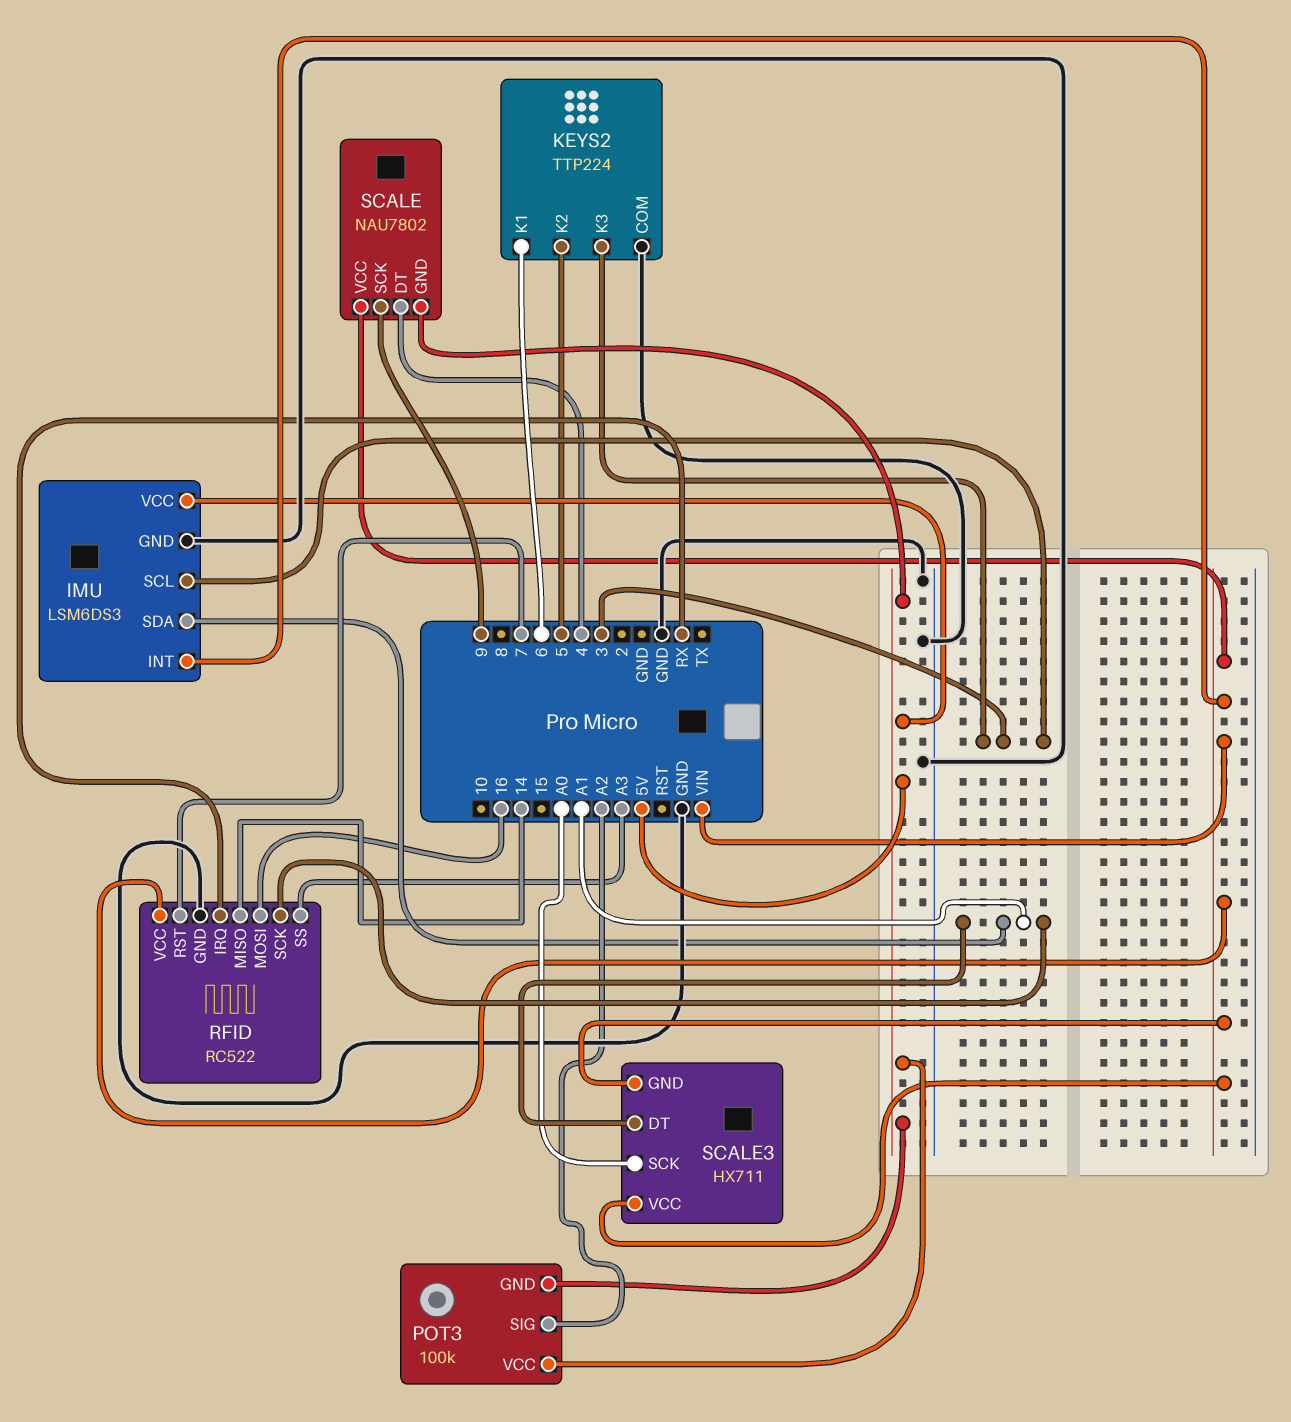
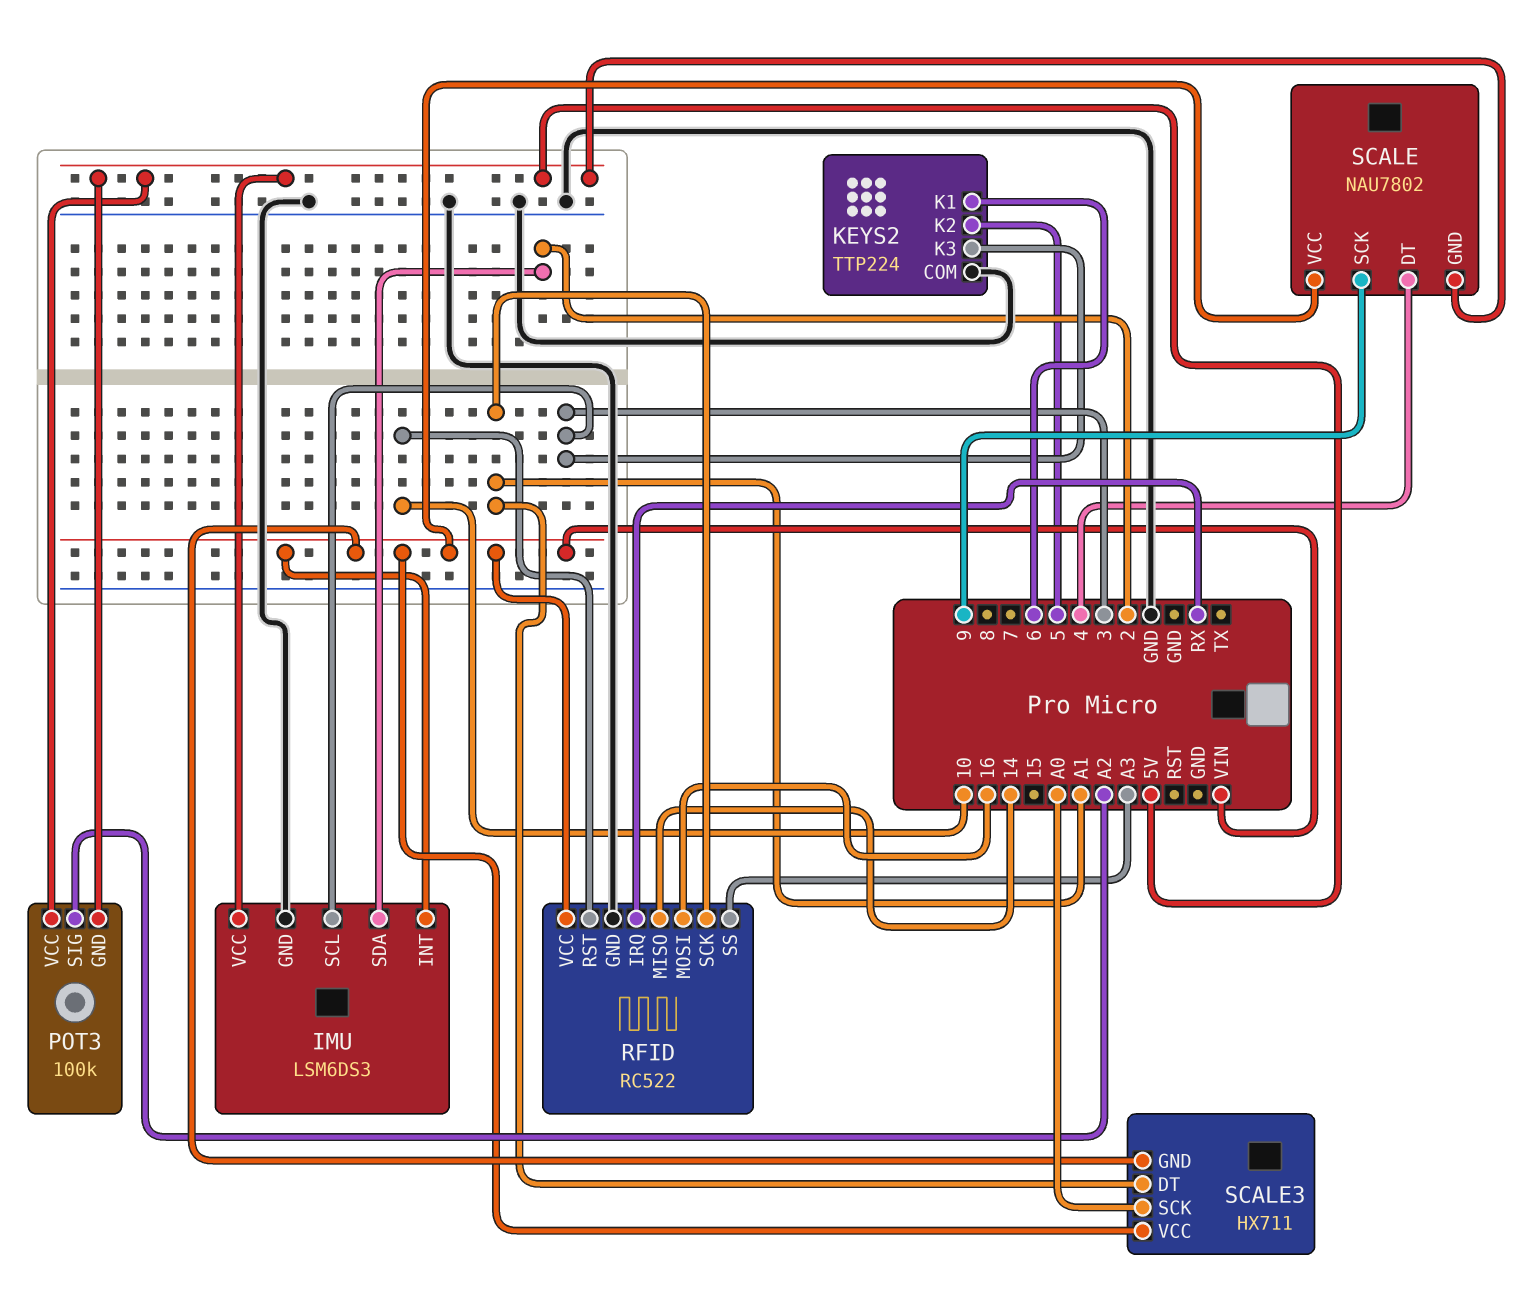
IMU pin SDA: A1 -> 2
RFID pin RST: 7 -> 10

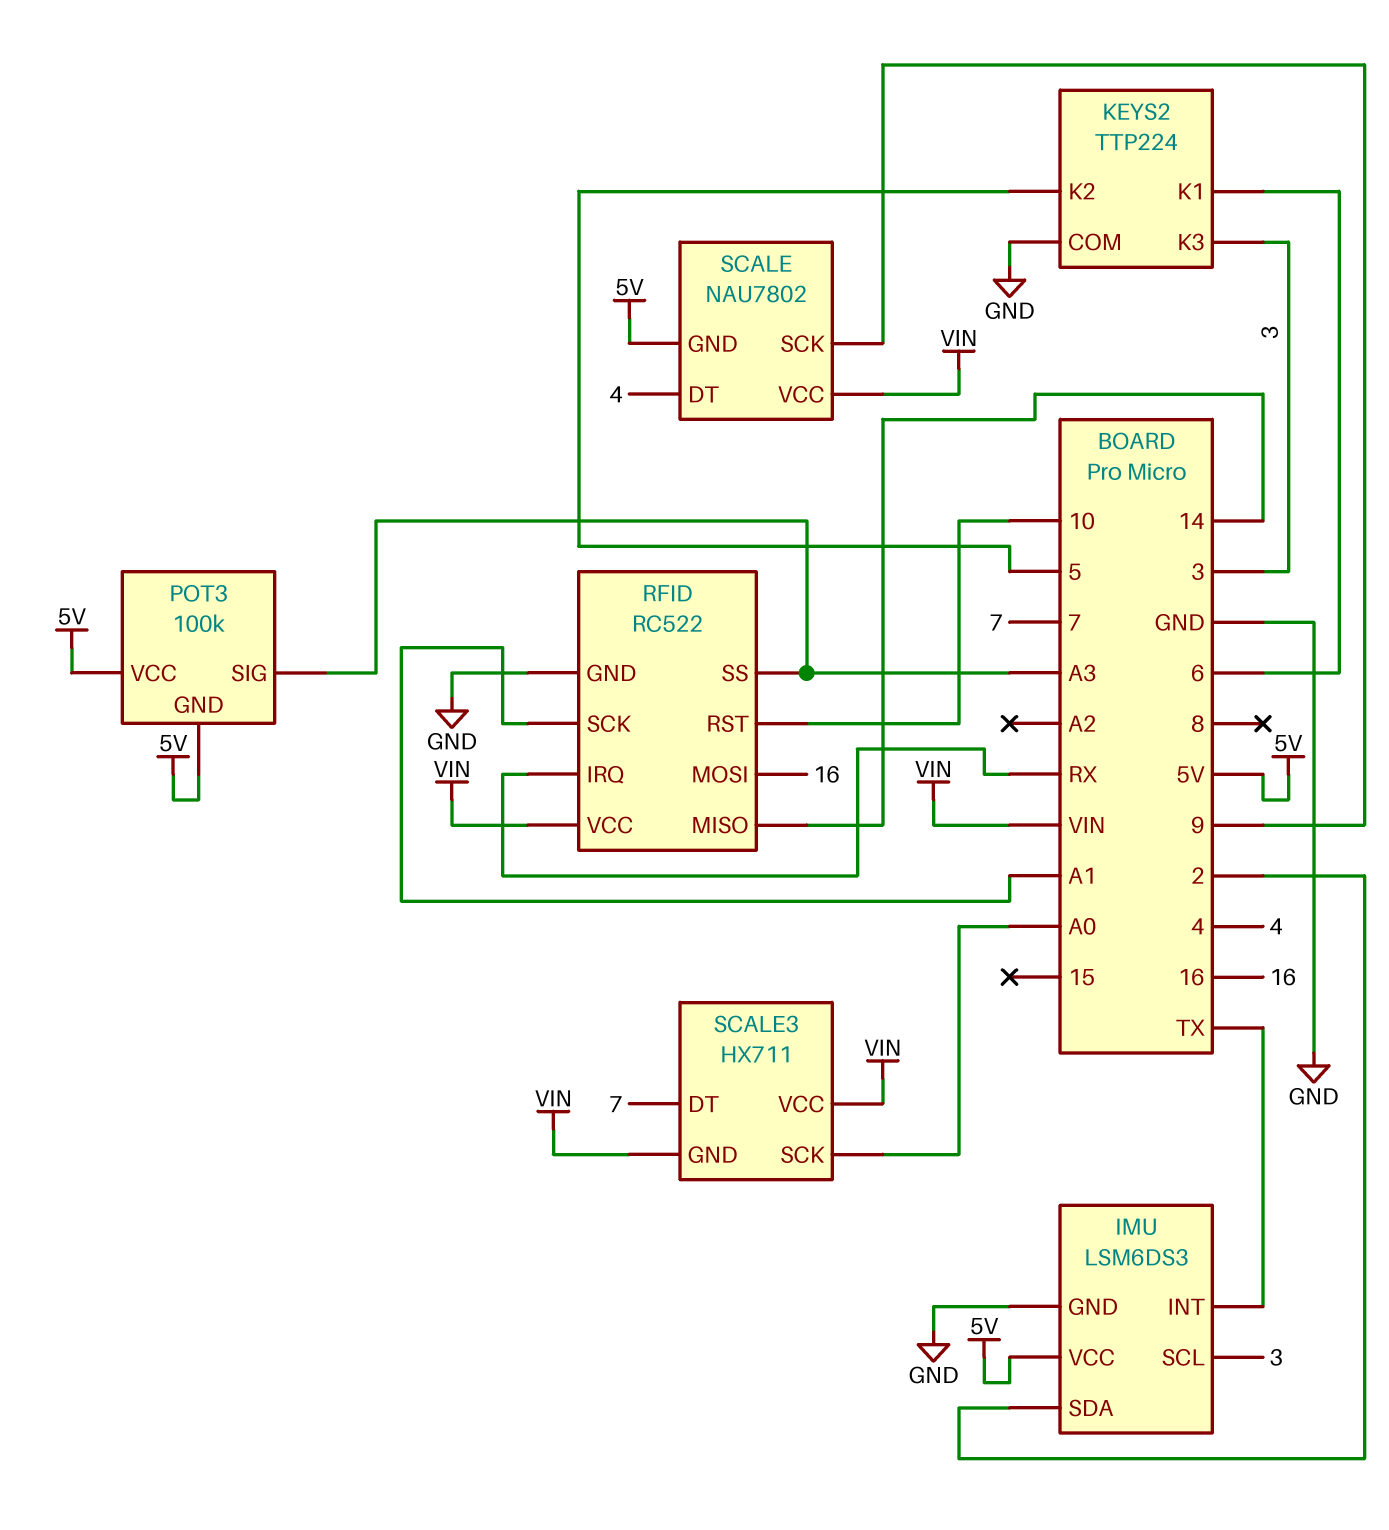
IMU pin INT: VIN -> TX
POT3 pin SIG: A2 -> A3
SCALE3 pin DT: A1 -> 7

